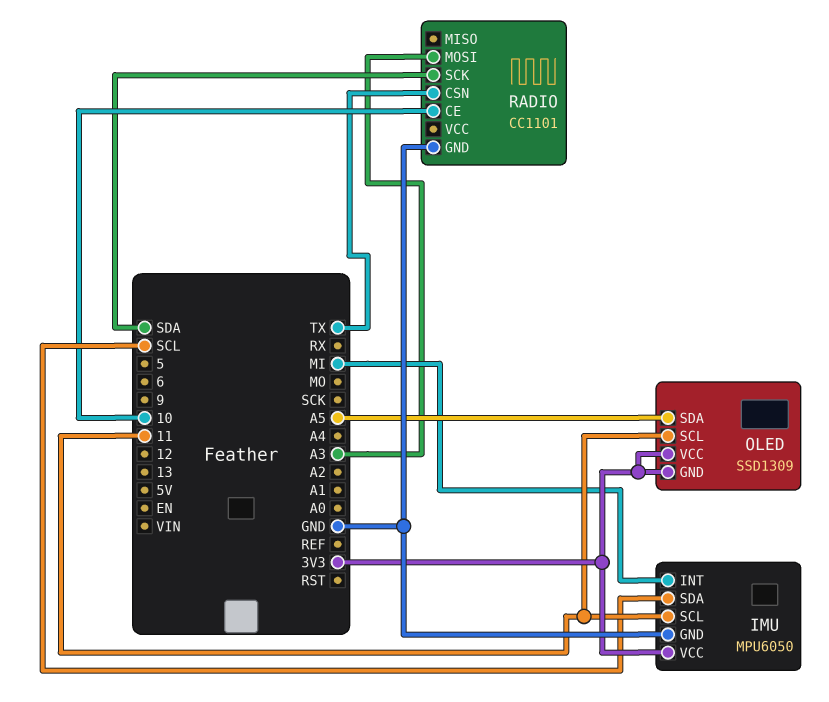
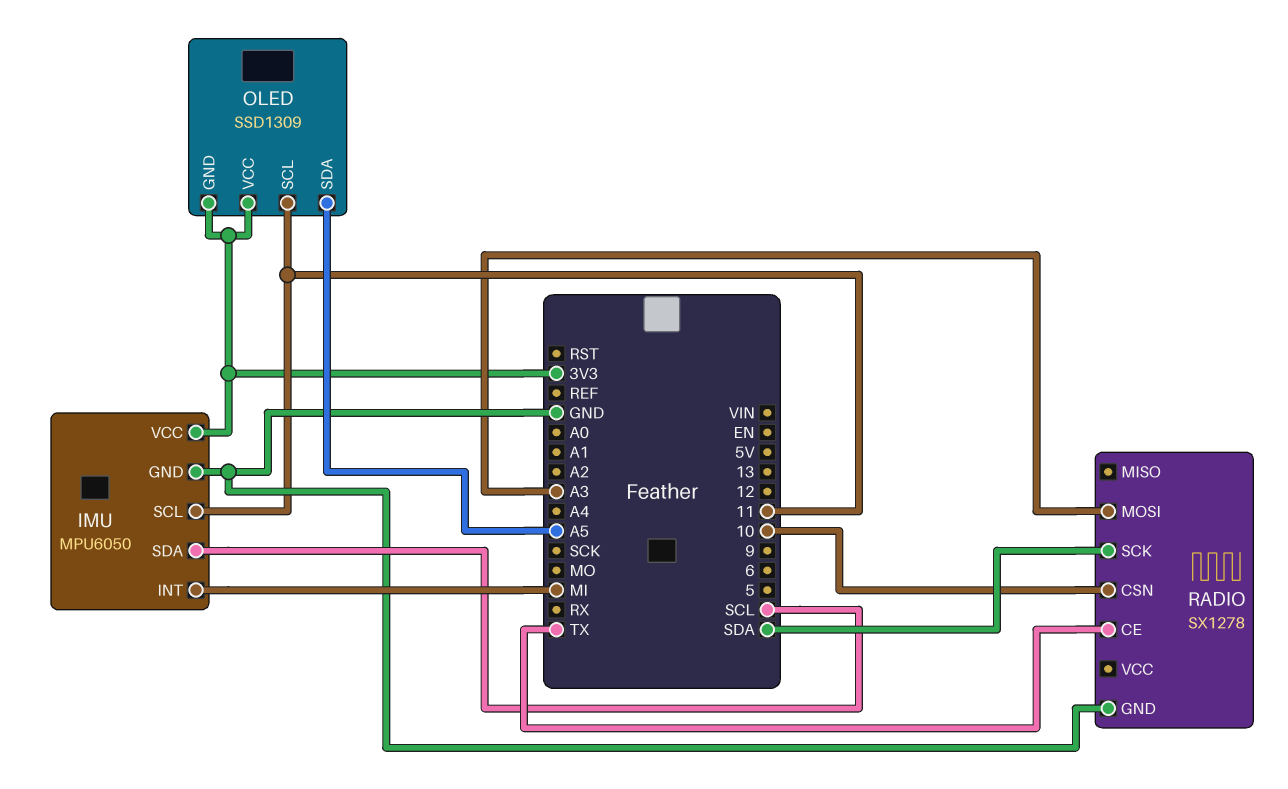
RADIO: CC1101 -> SX1278
RADIO pin CE: 10 -> TX
RADIO pin CSN: TX -> 10

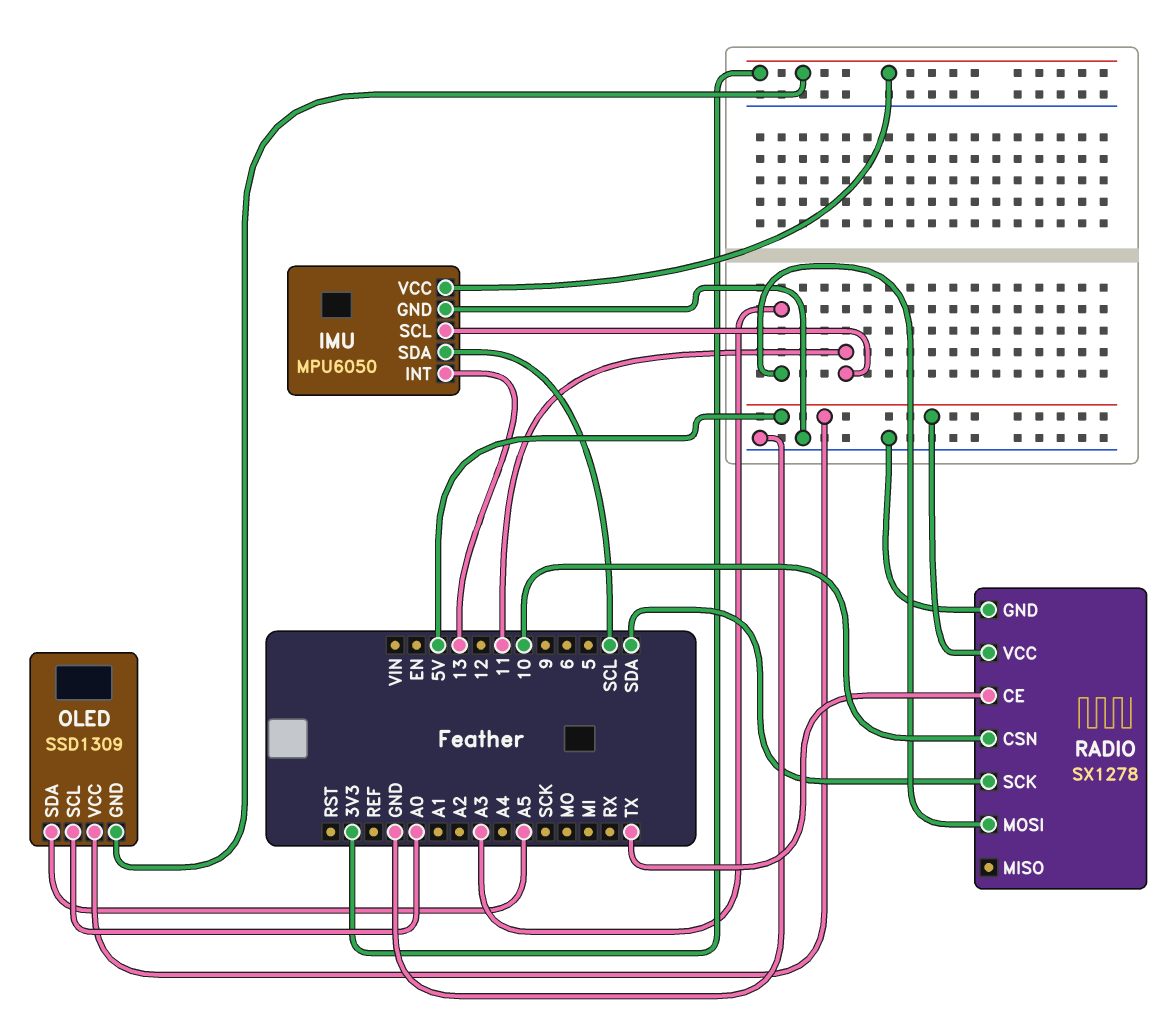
IMU pin INT: MI -> 13
OLED pin SCL: 11 -> A0
OLED pin VCC: 3V3 -> 5V
RADIO pin VCC: none -> 5V

